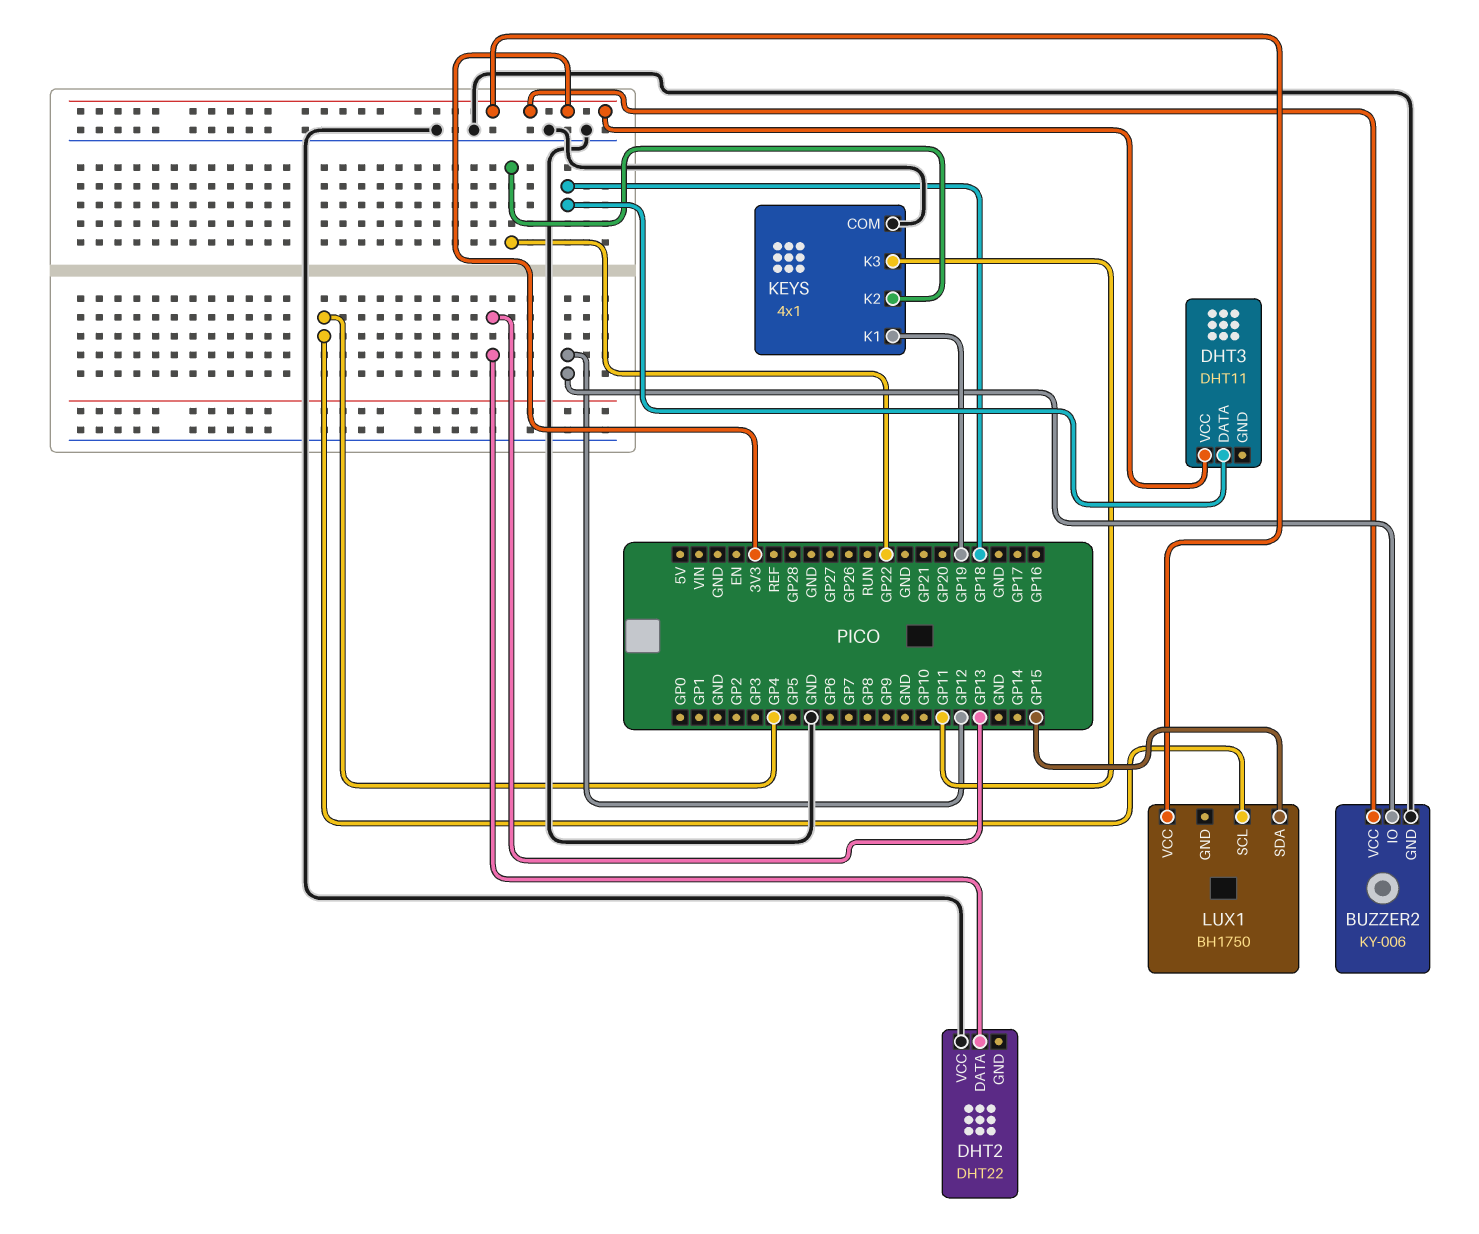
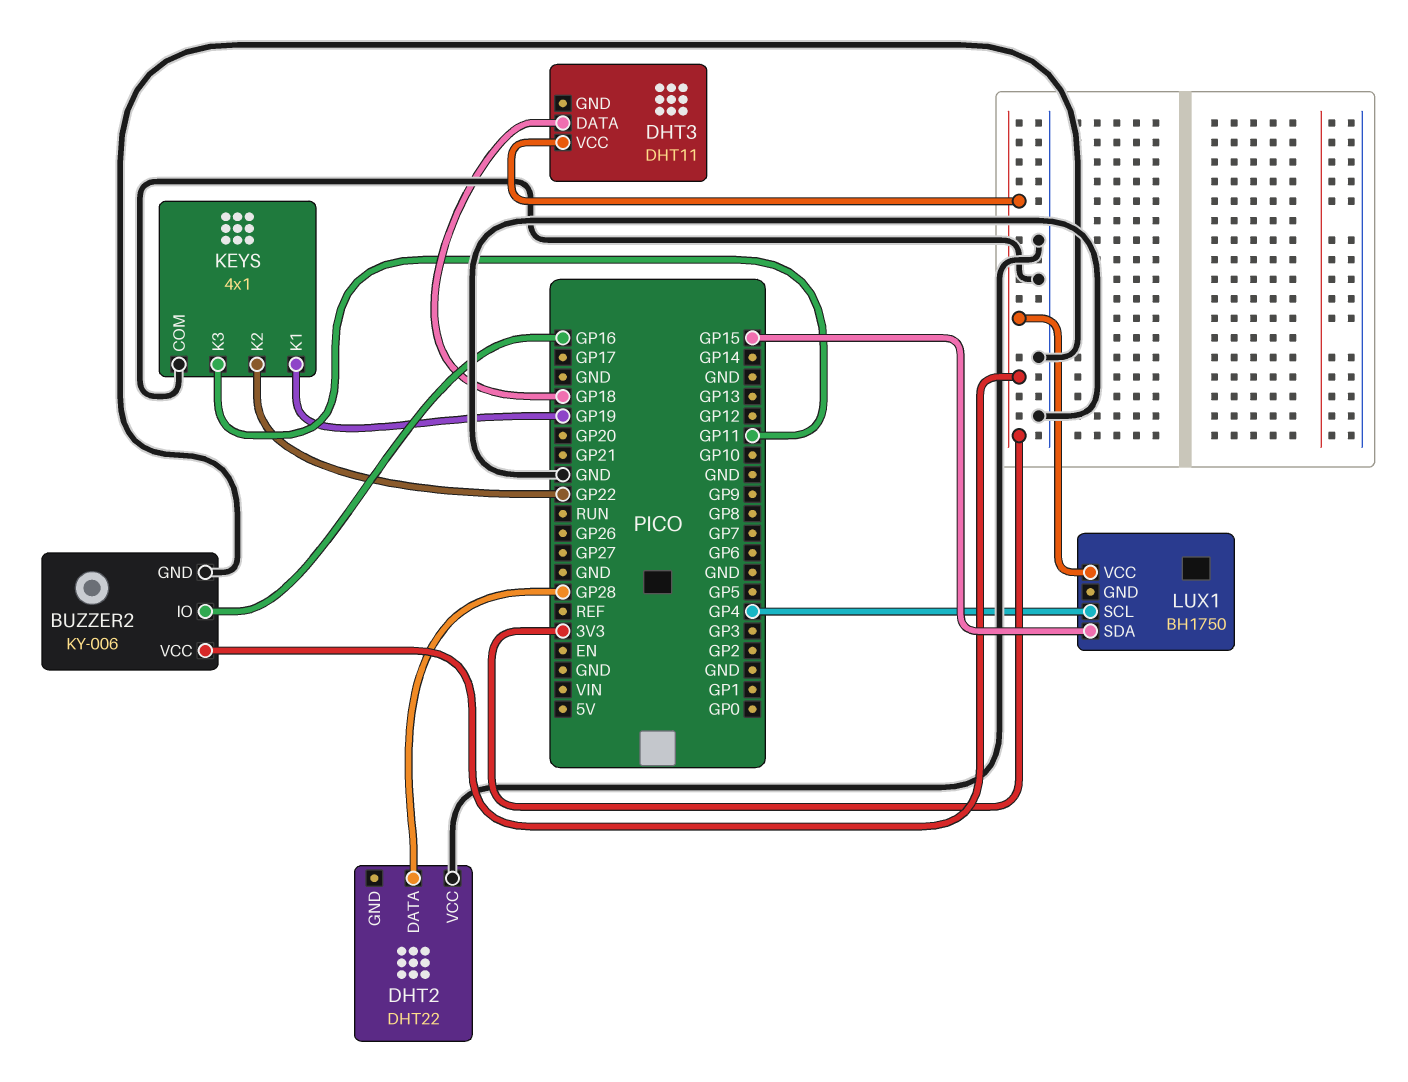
BUZZER2 pin IO: GP12 -> GP16
DHT2 pin DATA: GP13 -> GP28

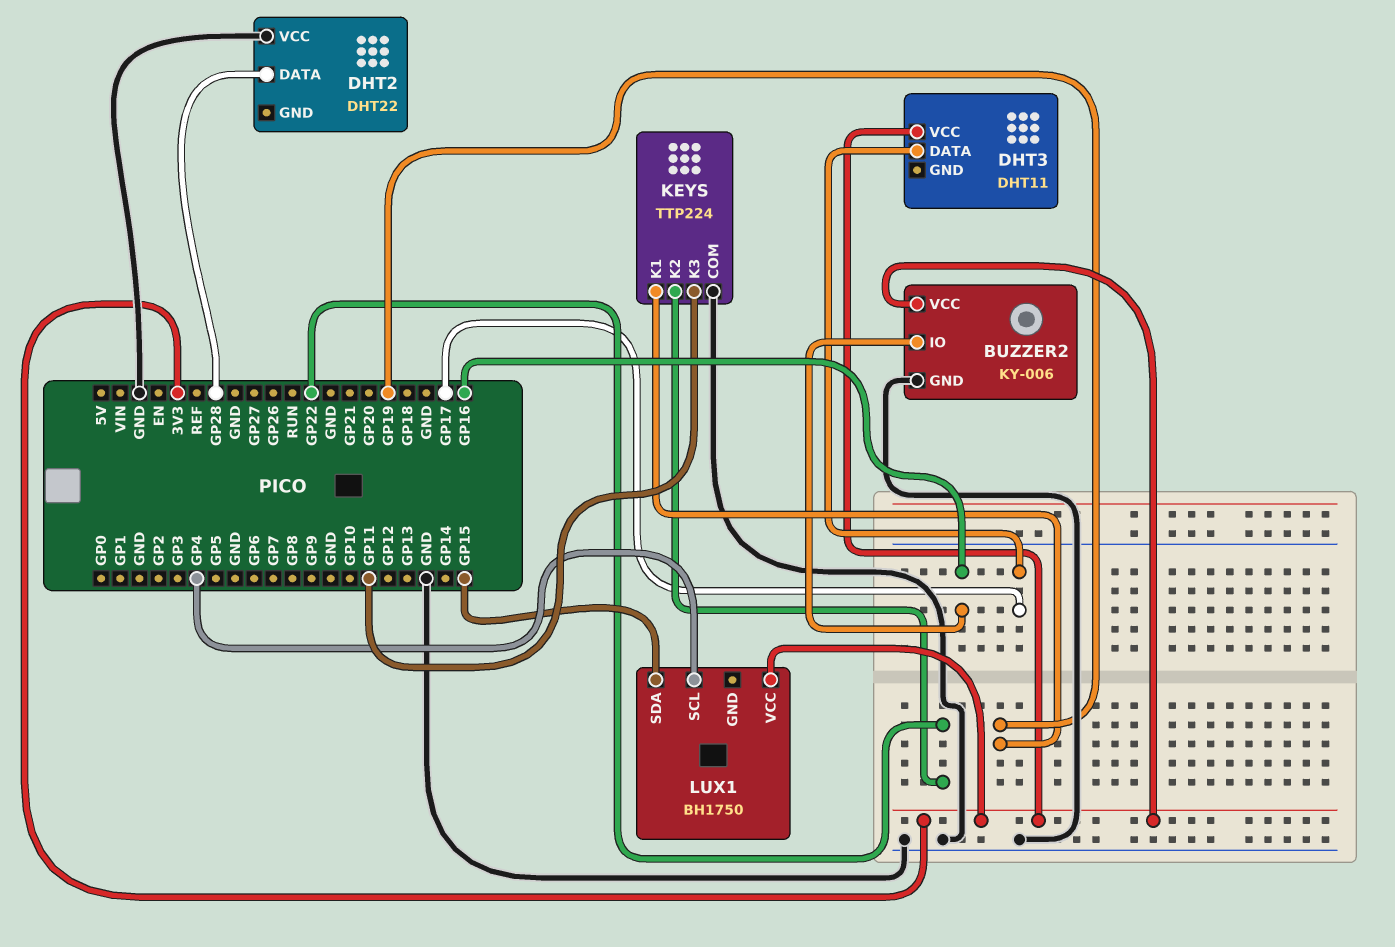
DHT3 pin DATA: GP18 -> GP17
KEYS: 4x1 -> TTP224

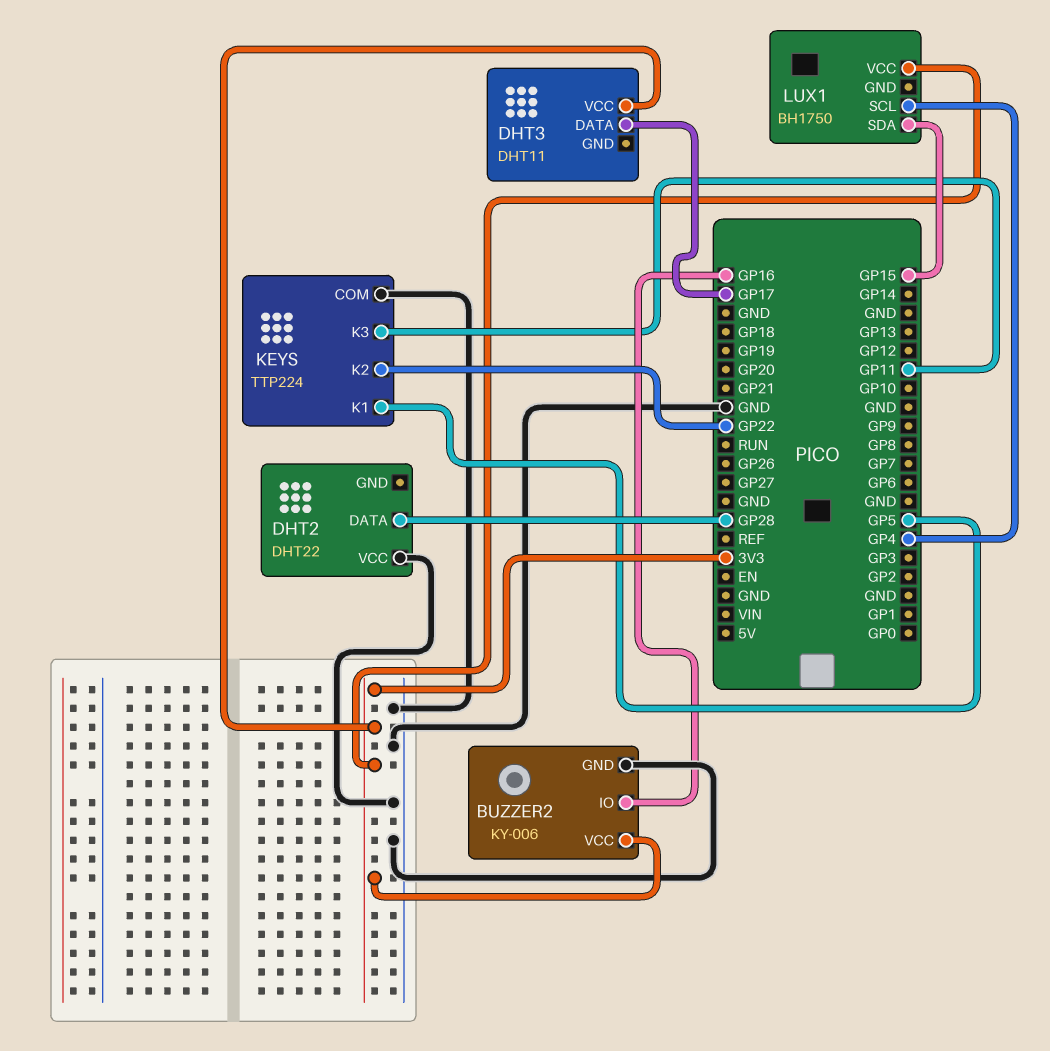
KEYS pin K1: GP19 -> GP5

